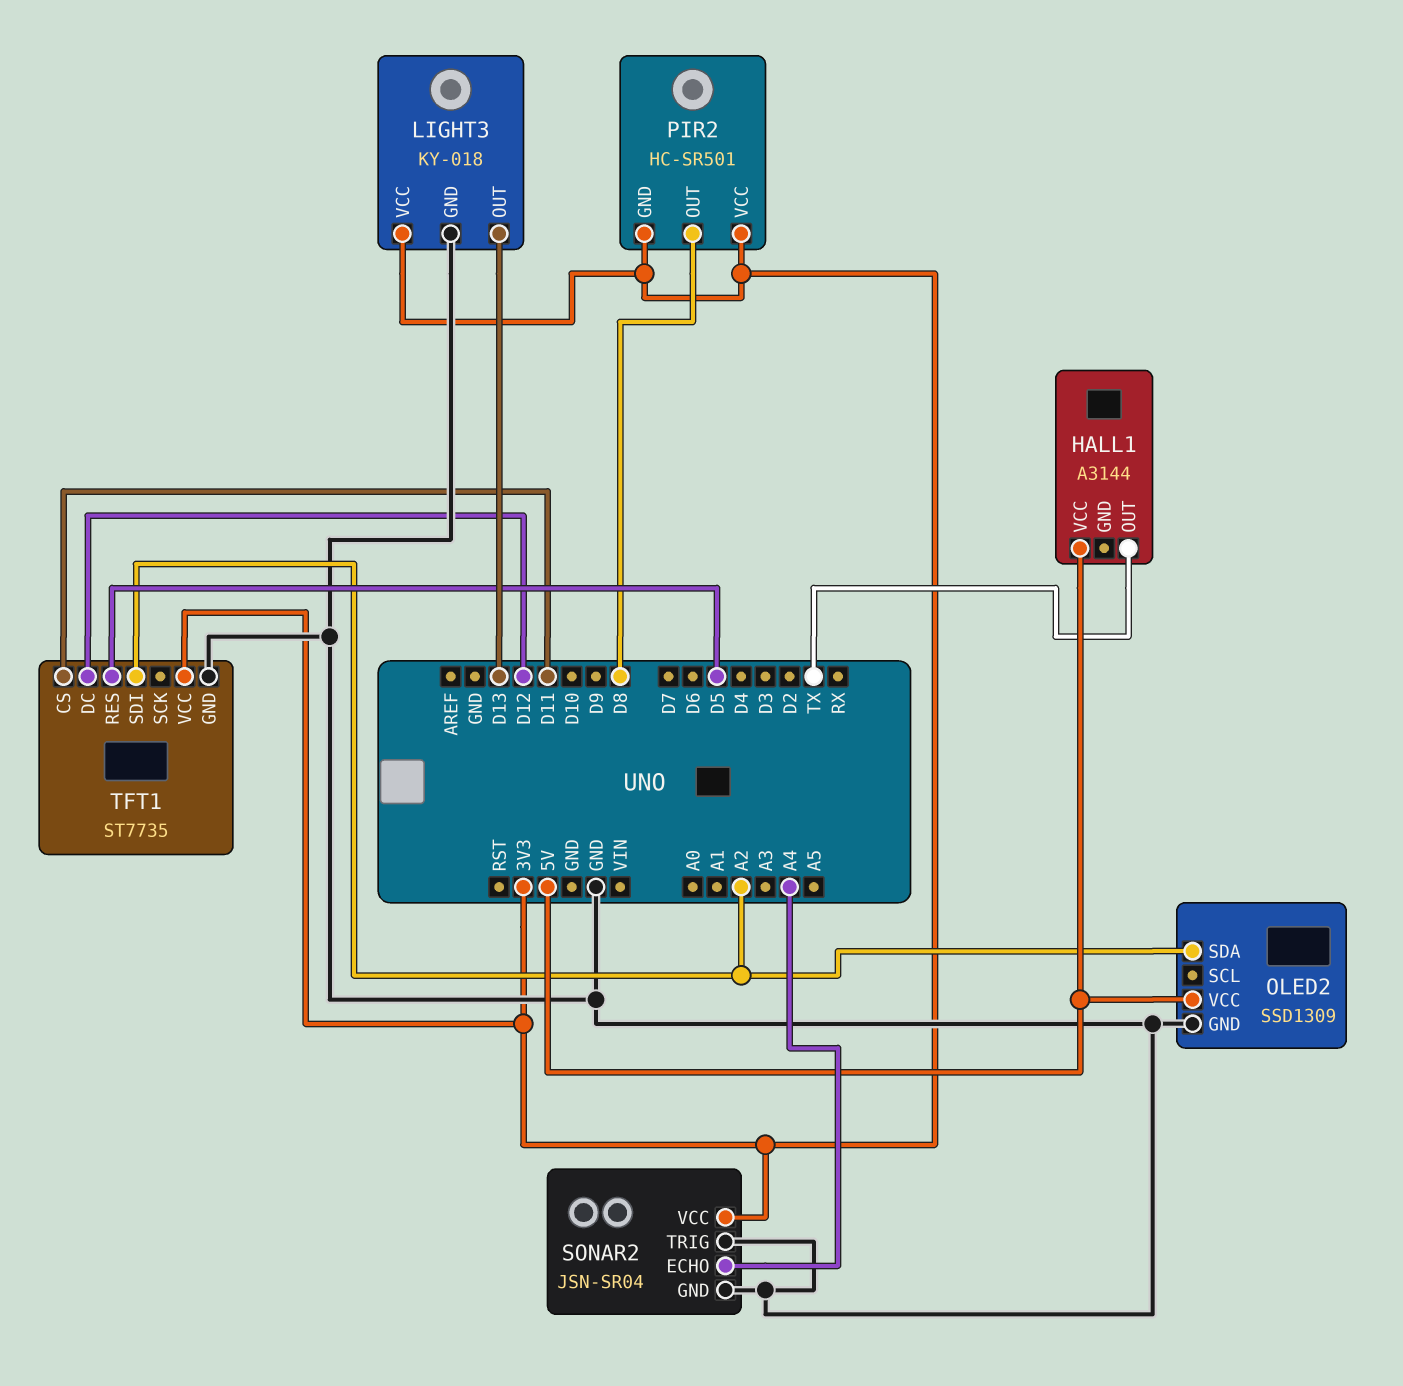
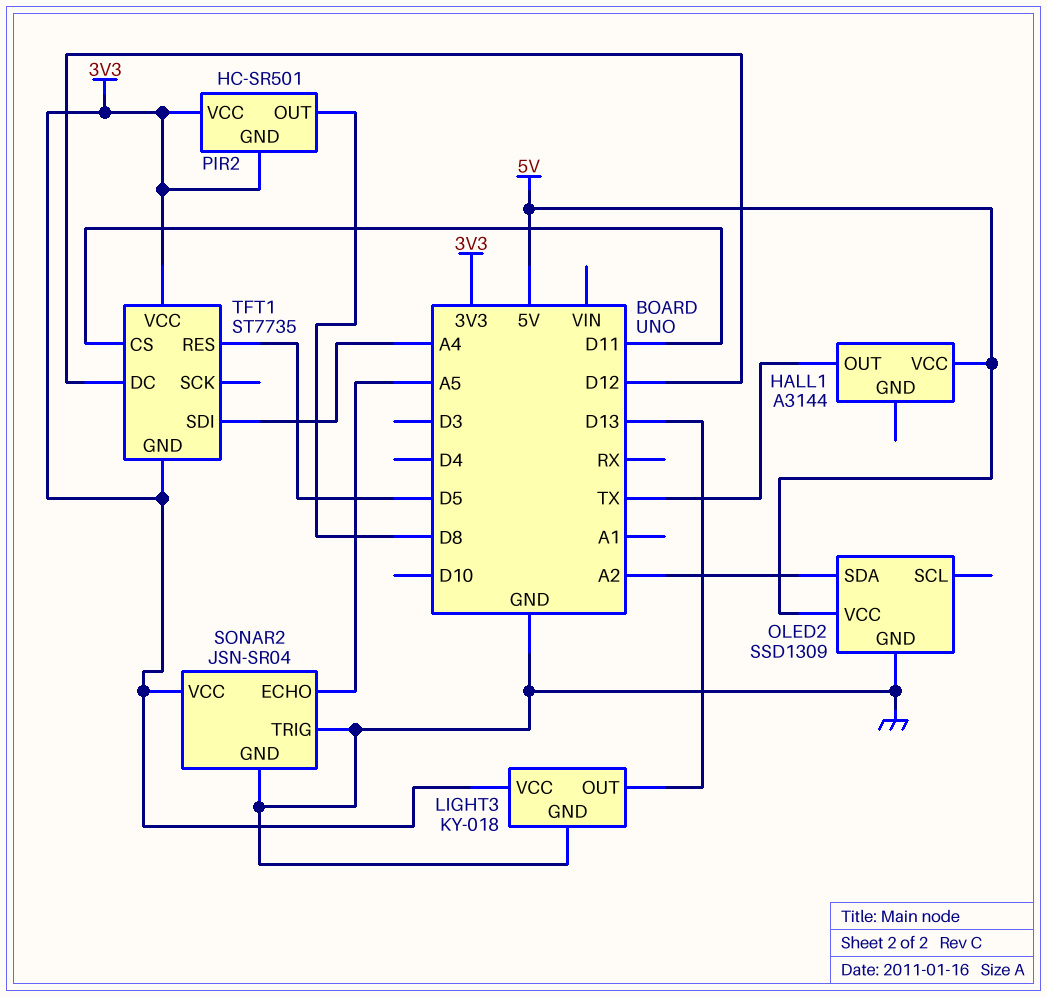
SONAR2 pin ECHO: A4 -> A5
TFT1 pin GND: GND -> 3V3
TFT1 pin SDI: A2 -> A4

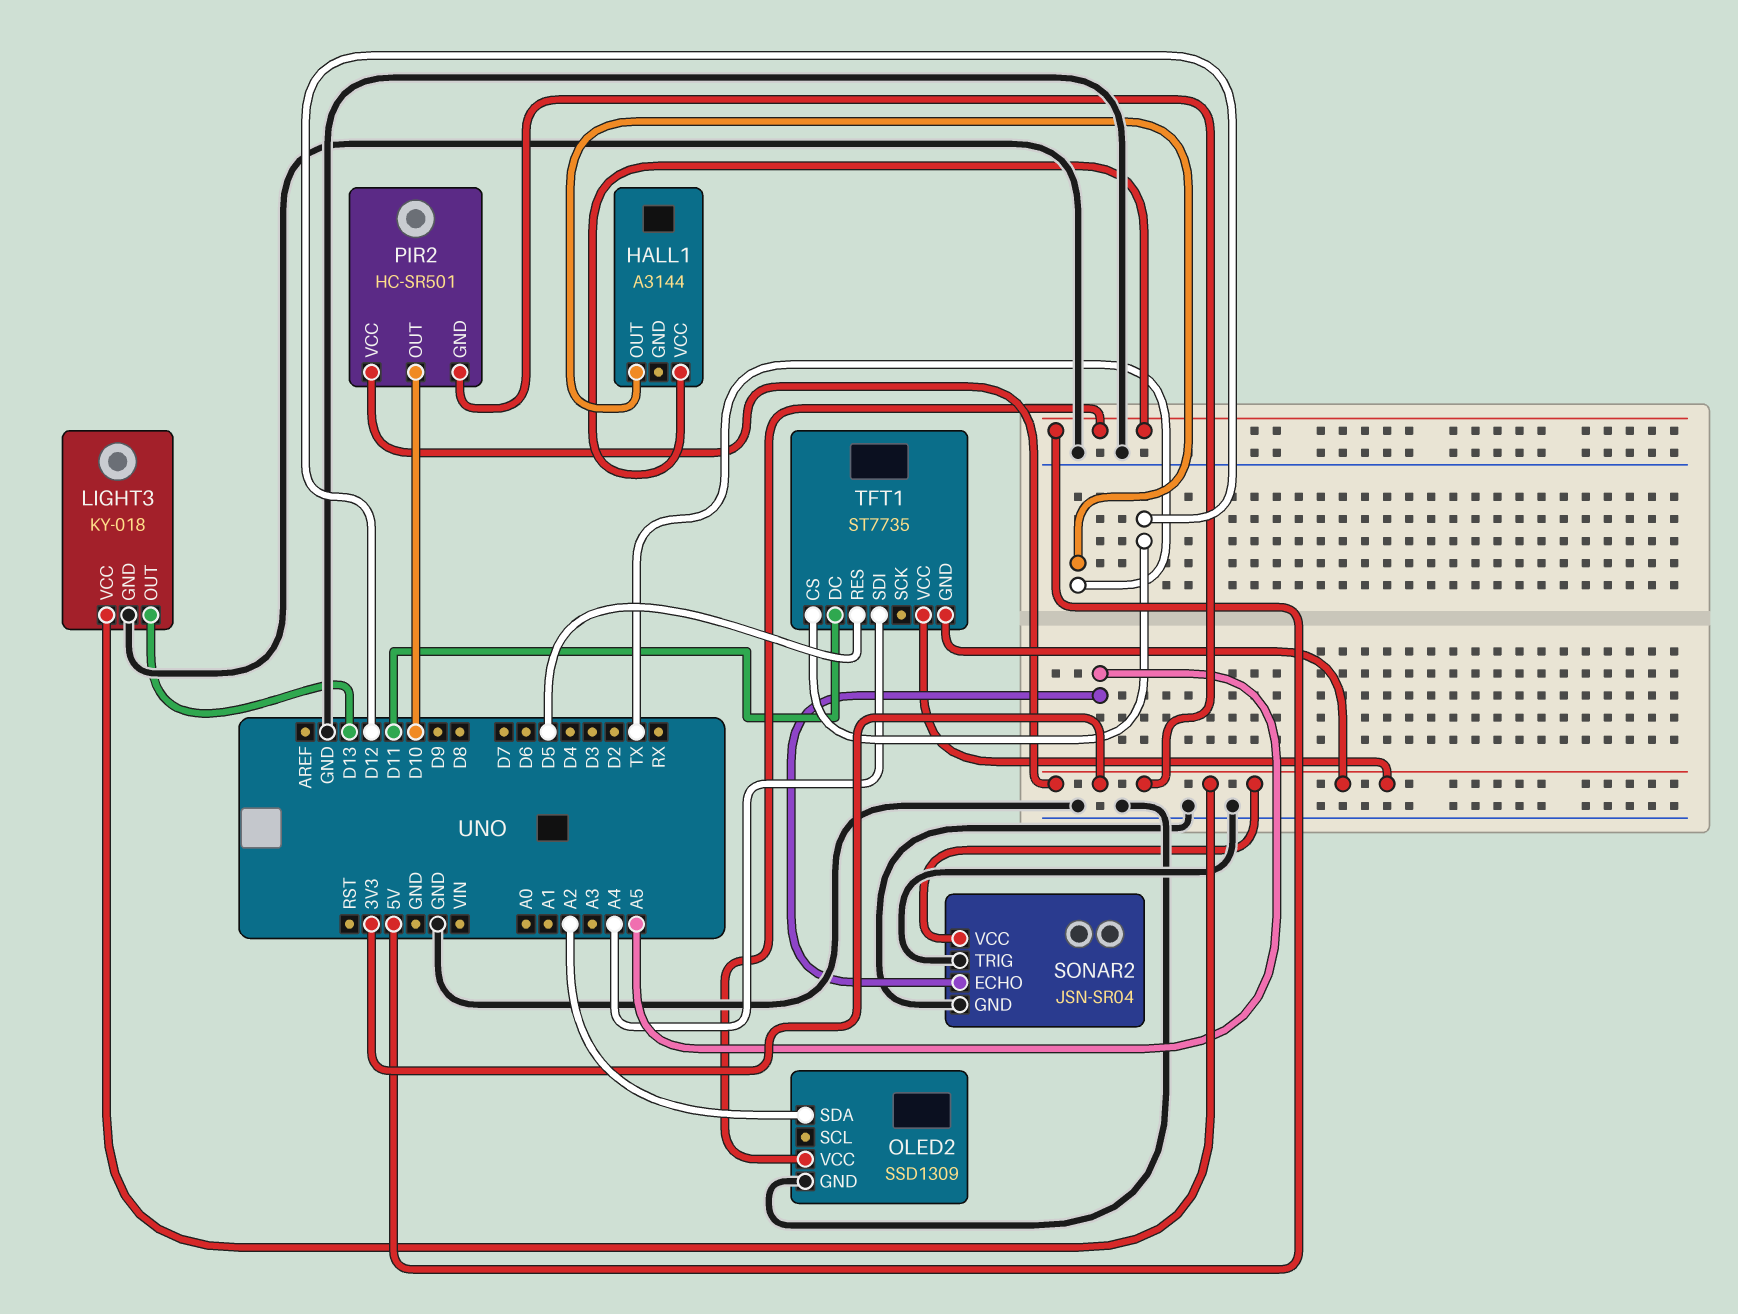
PIR2 pin OUT: D8 -> D10
TFT1 pin CS: D11 -> D12
TFT1 pin DC: D12 -> D11

